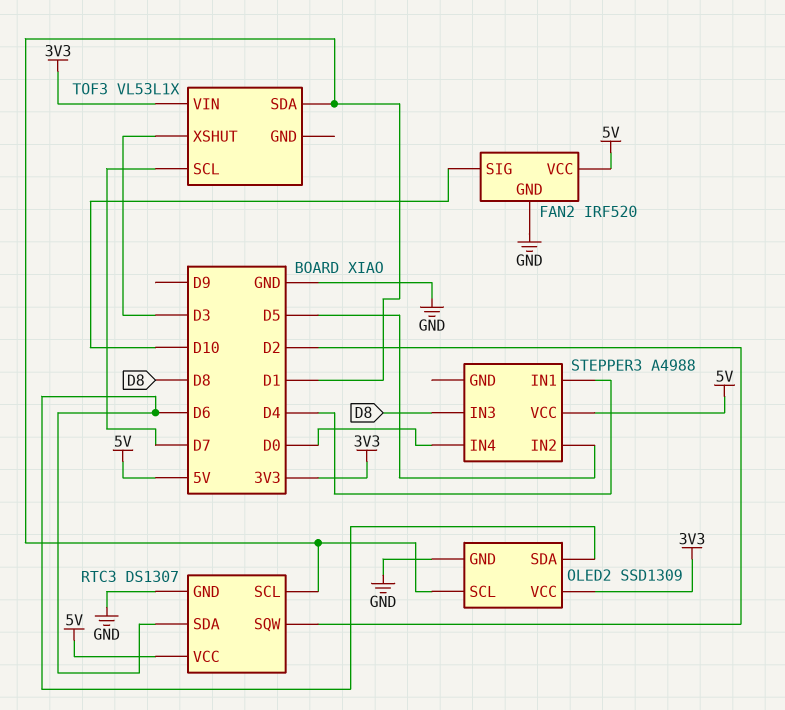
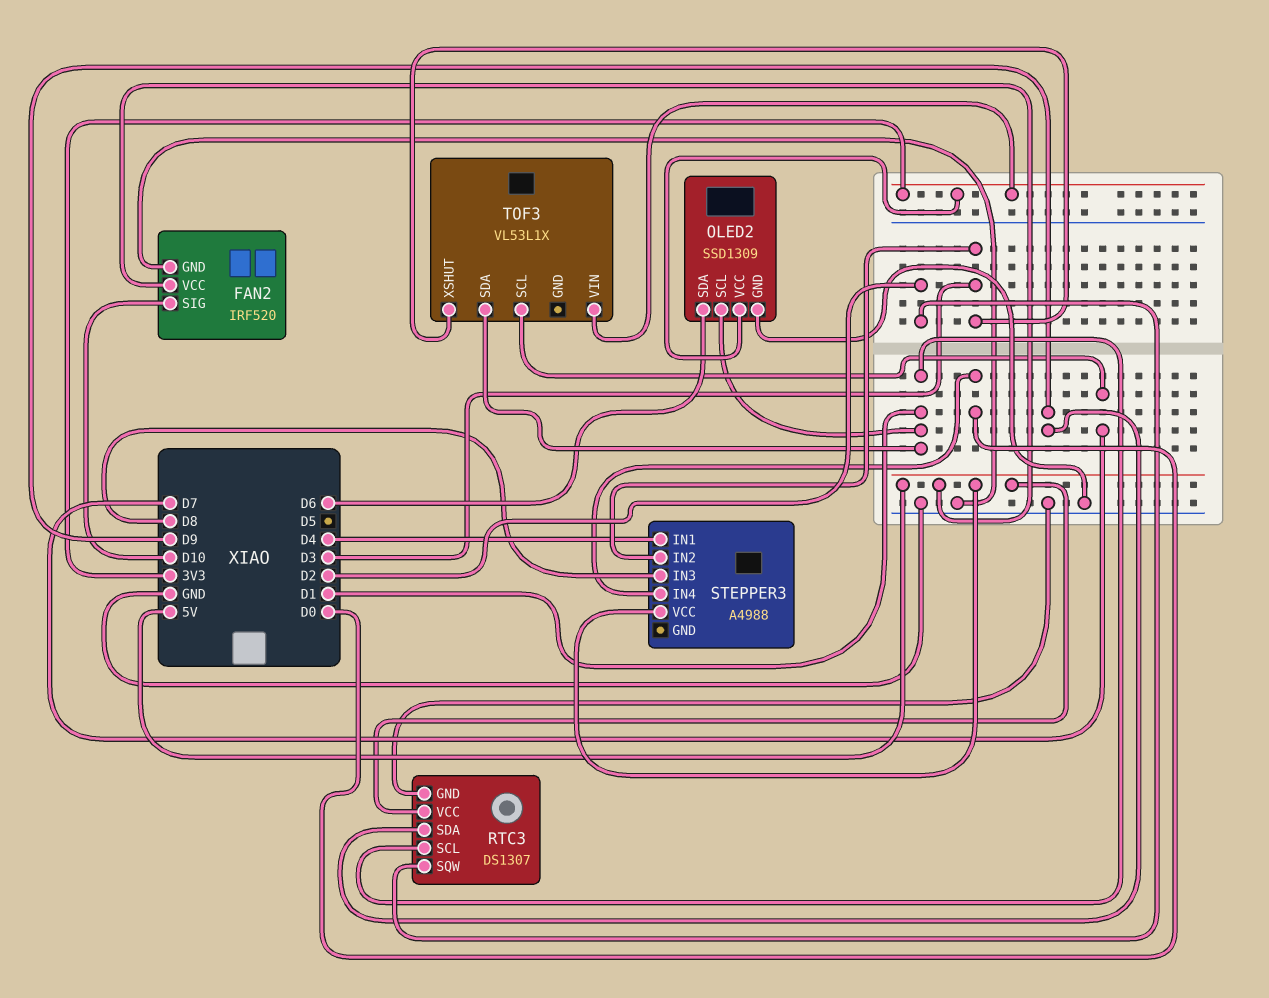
RTC3 pin SDA: D6 -> D9
STEPPER3 pin IN2: D5 -> D3

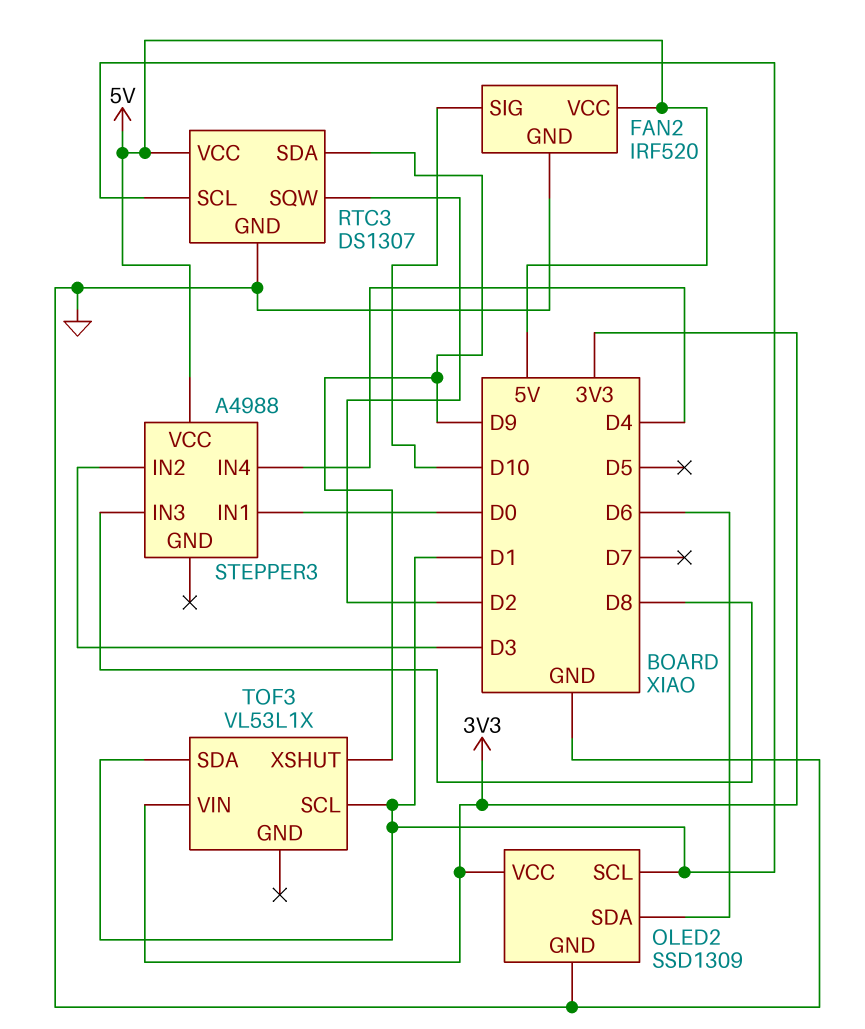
STEPPER3 pin IN1: D4 -> D0
STEPPER3 pin IN4: D0 -> D4
TOF3 pin SCL: D7 -> D1
TOF3 pin XSHUT: D3 -> D9

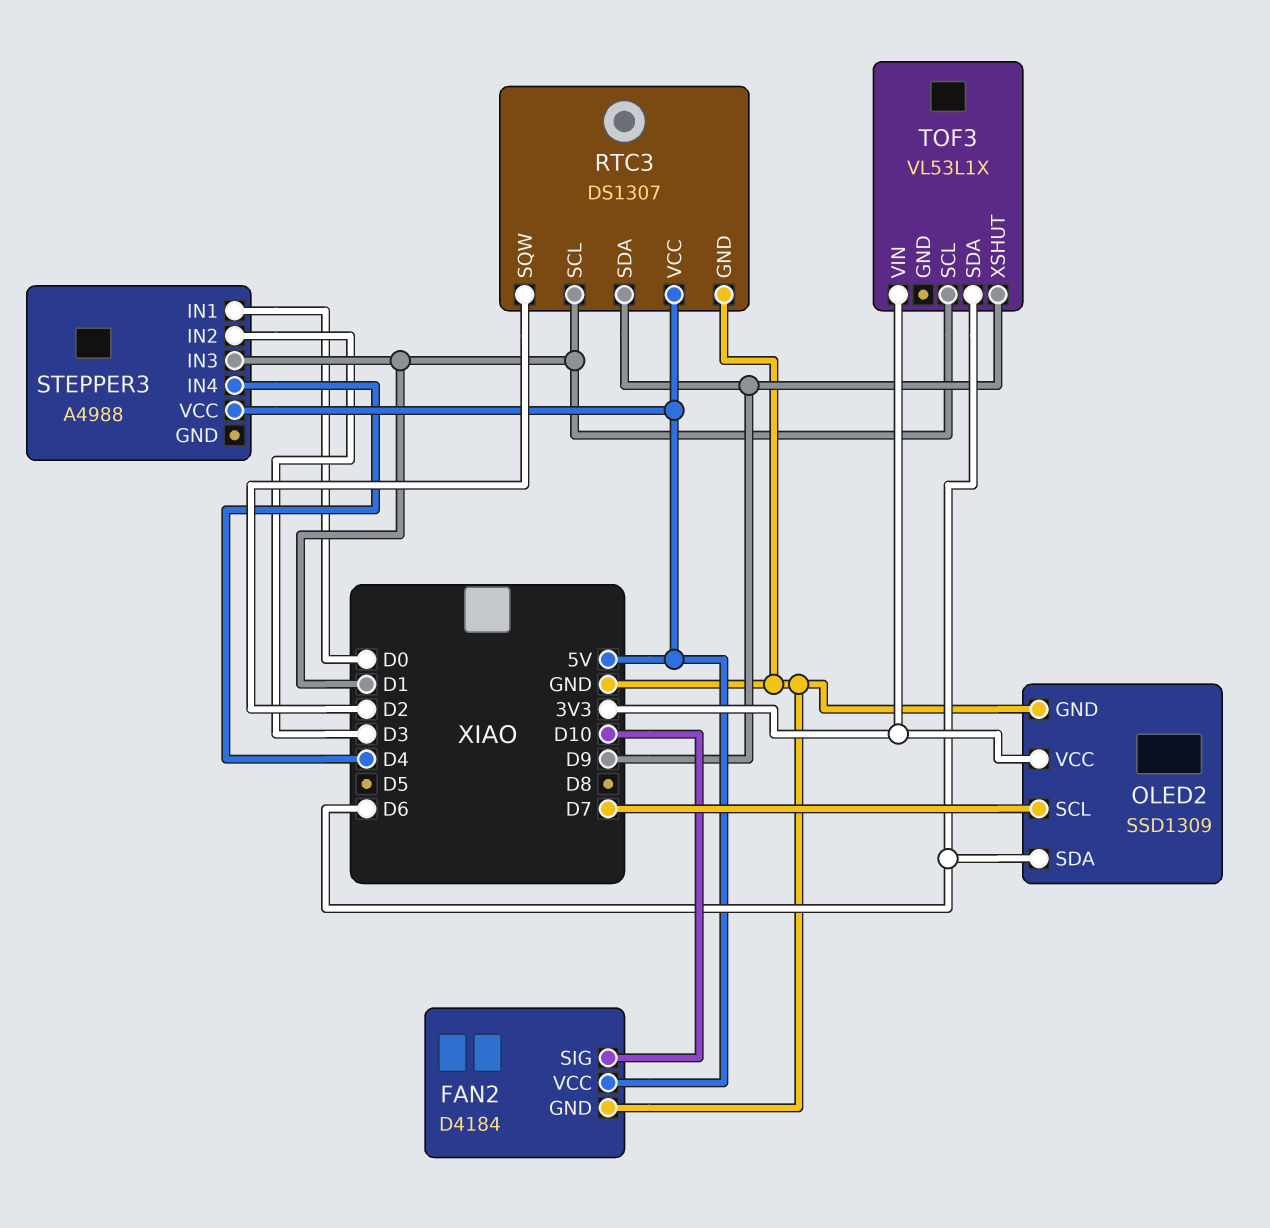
FAN2: IRF520 -> D4184
OLED2 pin SCL: D1 -> D7
STEPPER3 pin IN3: D8 -> D1
TOF3 pin SDA: D1 -> D6

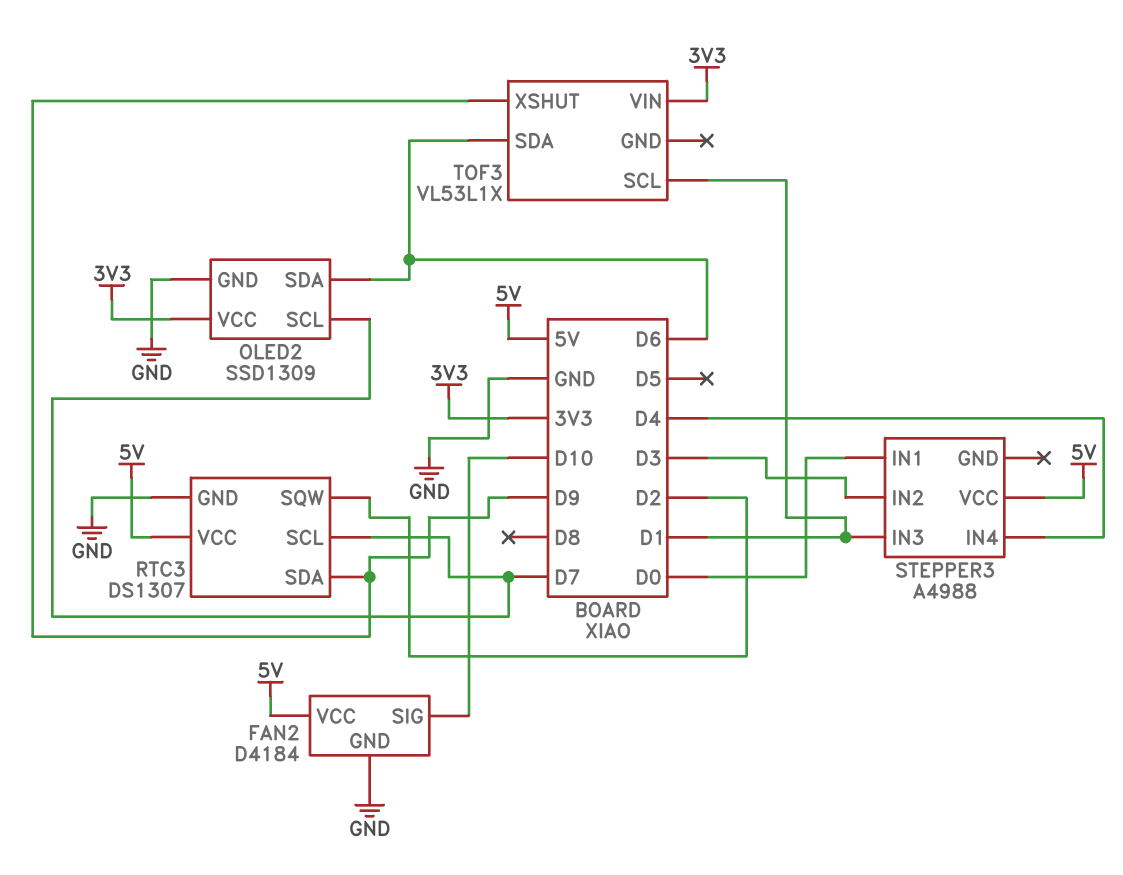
RTC3 pin SCL: D1 -> D7

